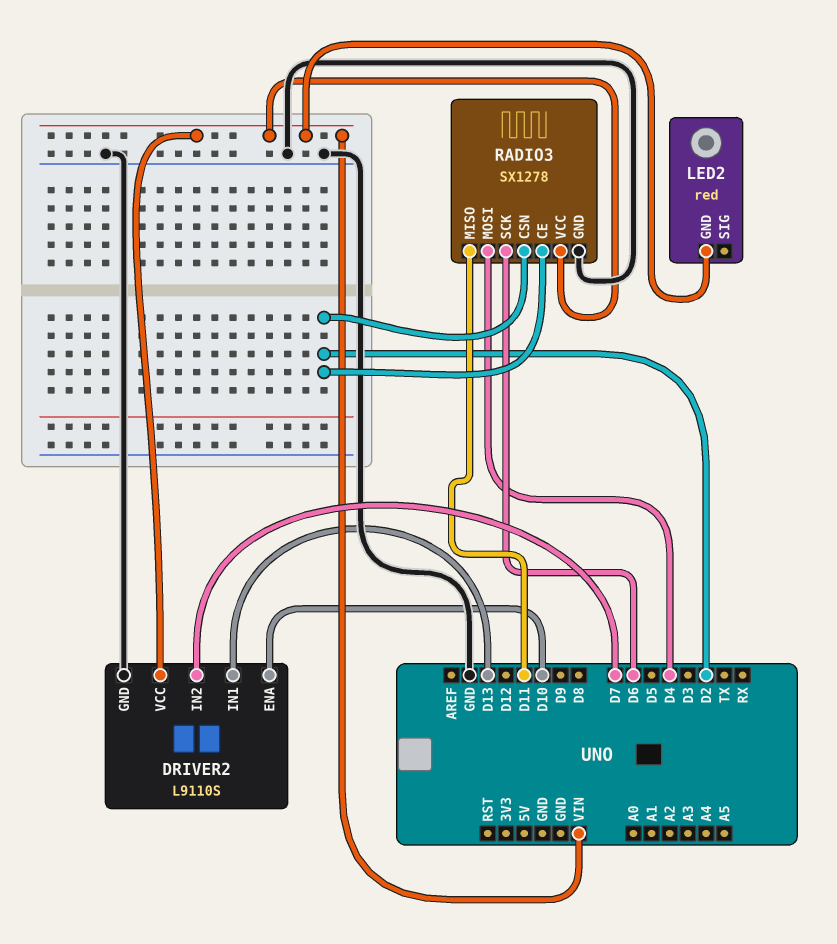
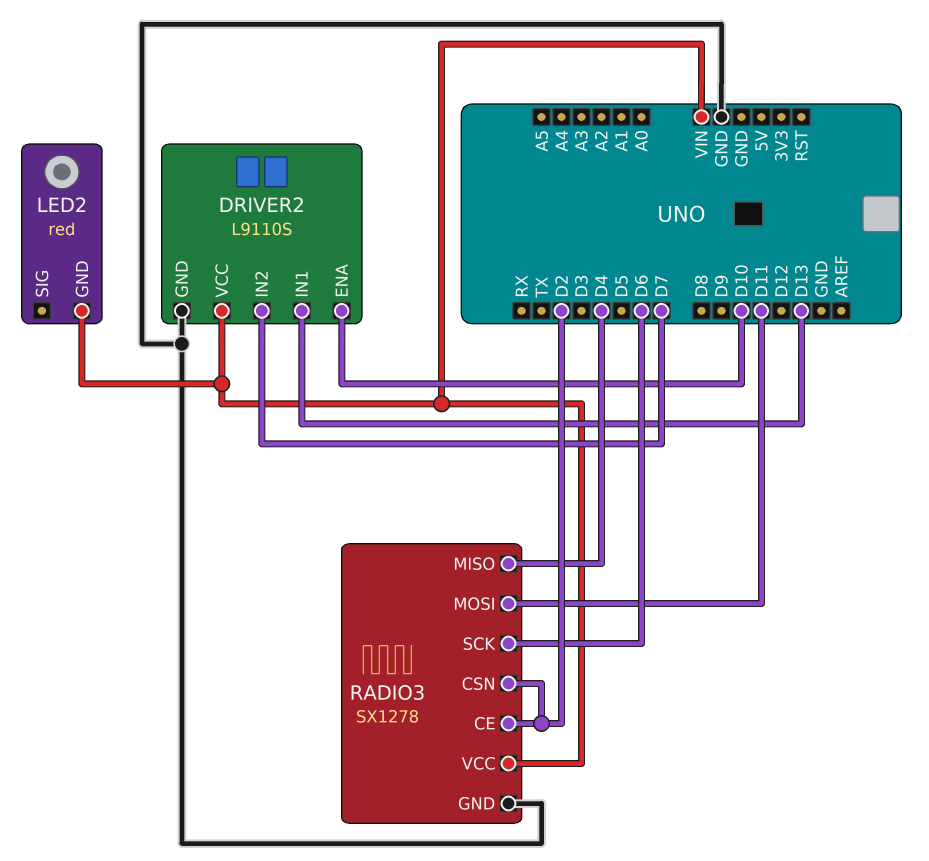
RADIO3 pin MISO: D11 -> D4
RADIO3 pin MOSI: D4 -> D11

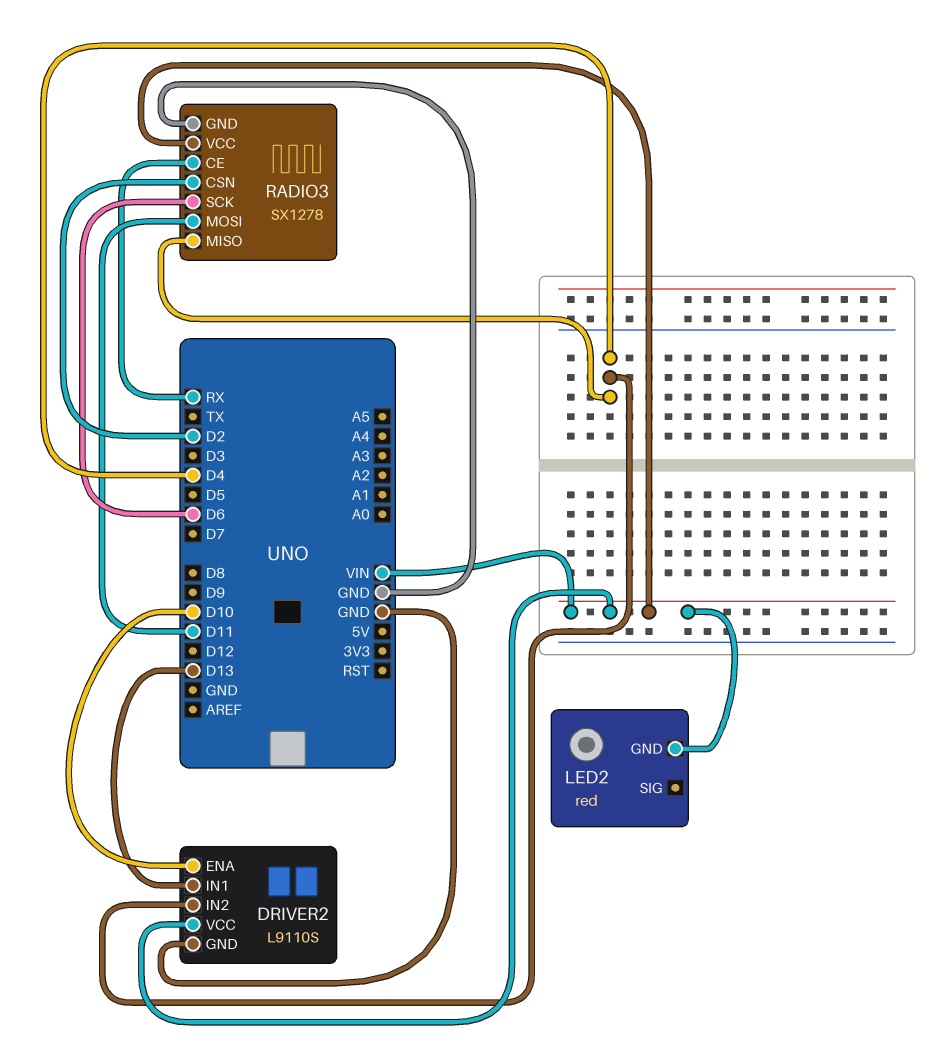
DRIVER2 pin IN2: D7 -> D4
RADIO3 pin CE: D2 -> RX

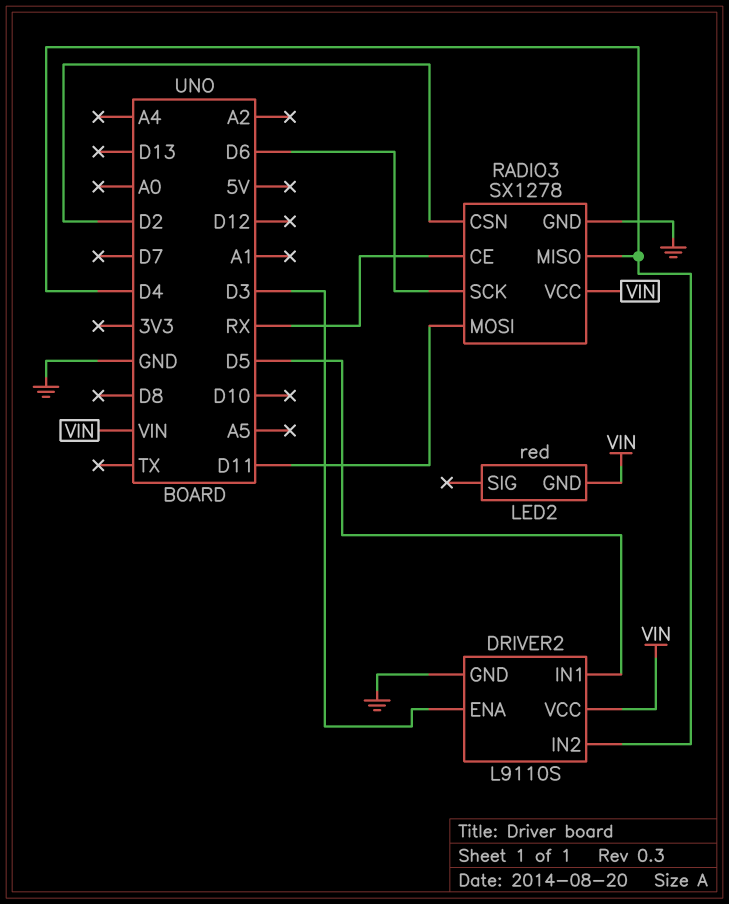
DRIVER2 pin ENA: D10 -> D3
DRIVER2 pin IN1: D13 -> D5

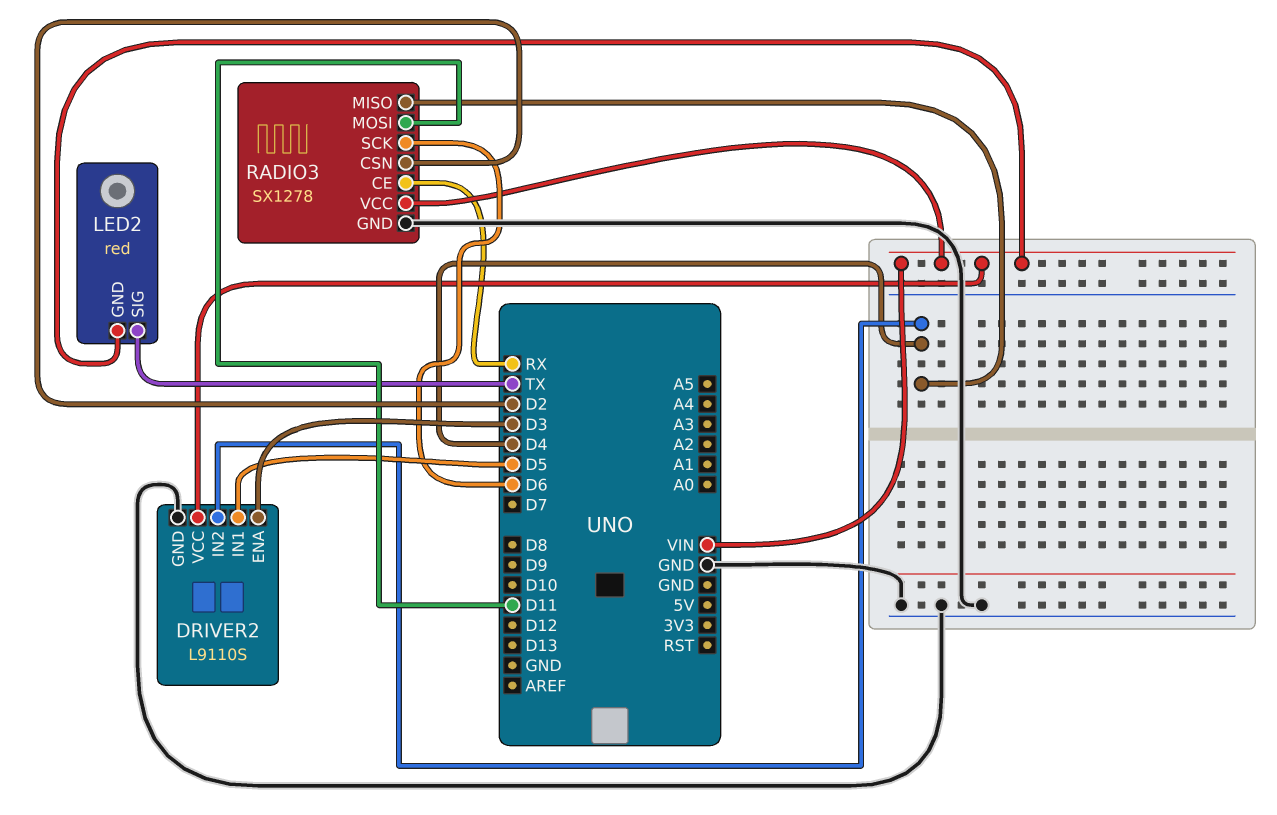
LED2 pin SIG: none -> TX

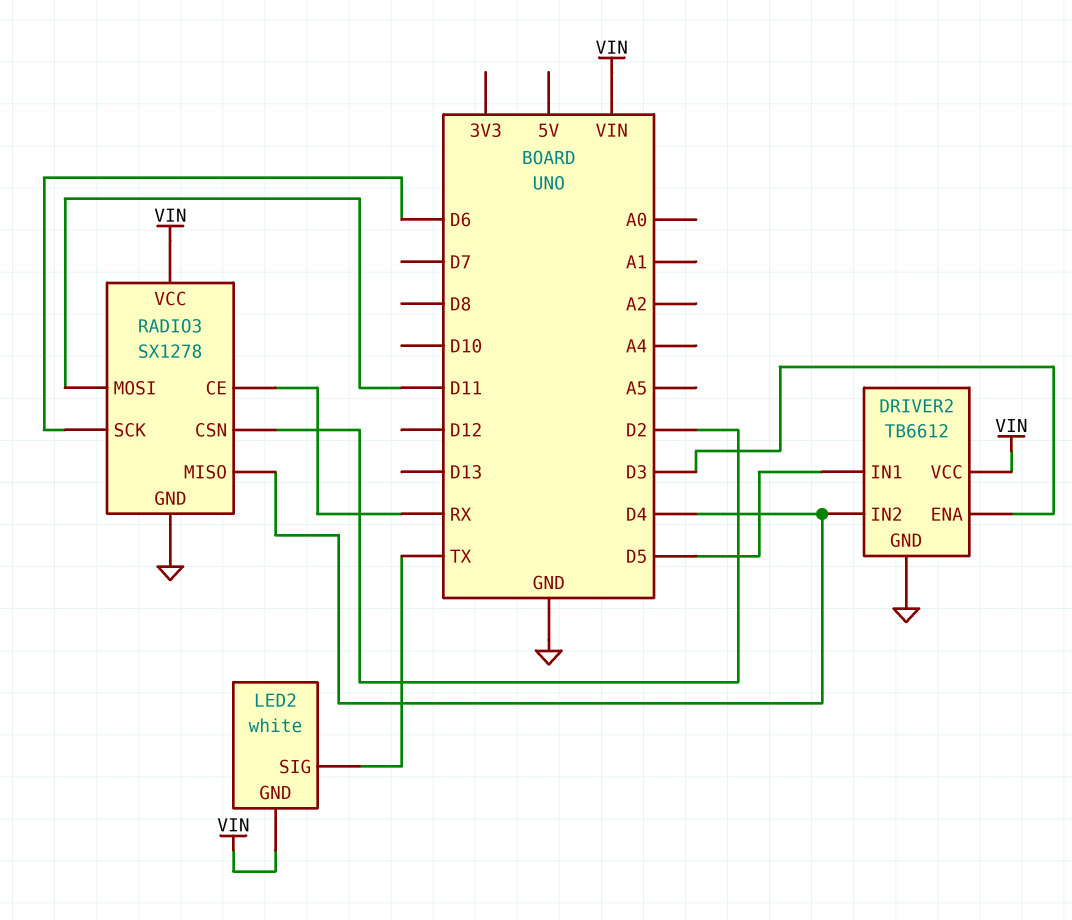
DRIVER2: L9110S -> TB6612
LED2: red -> white

